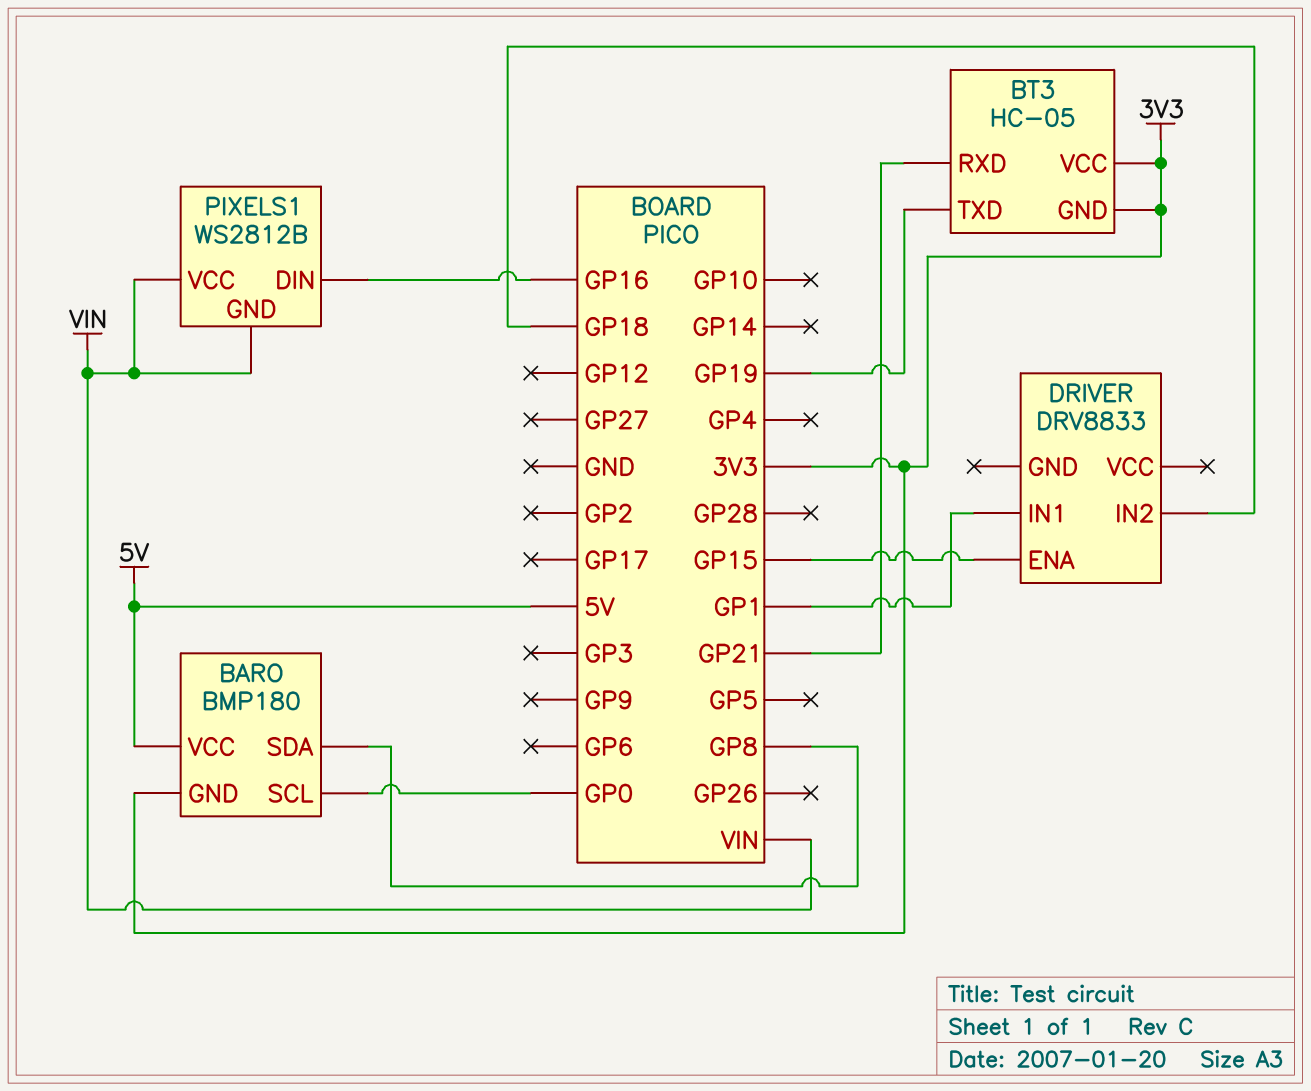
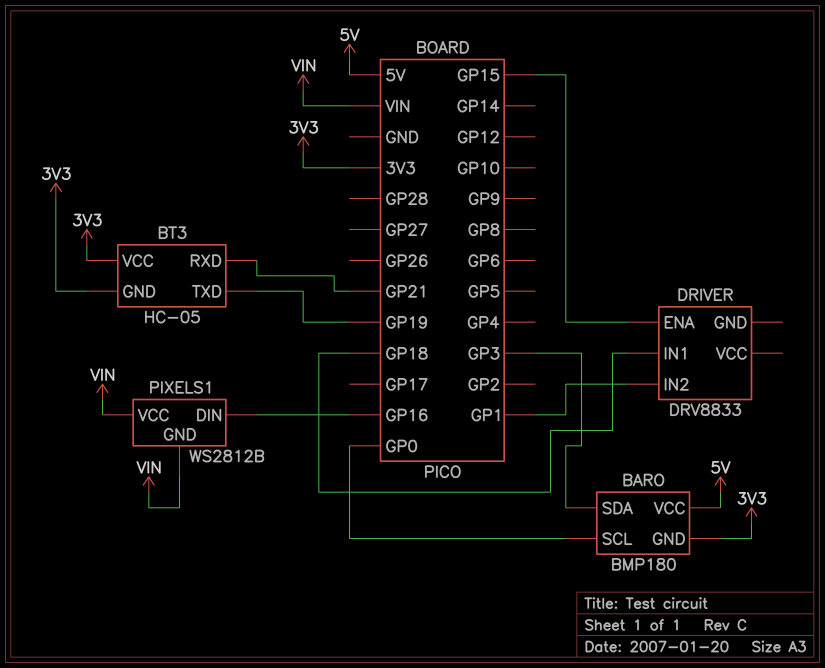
BARO pin SDA: GP8 -> GP3
DRIVER pin IN1: GP1 -> GP18
DRIVER pin IN2: GP18 -> GP1

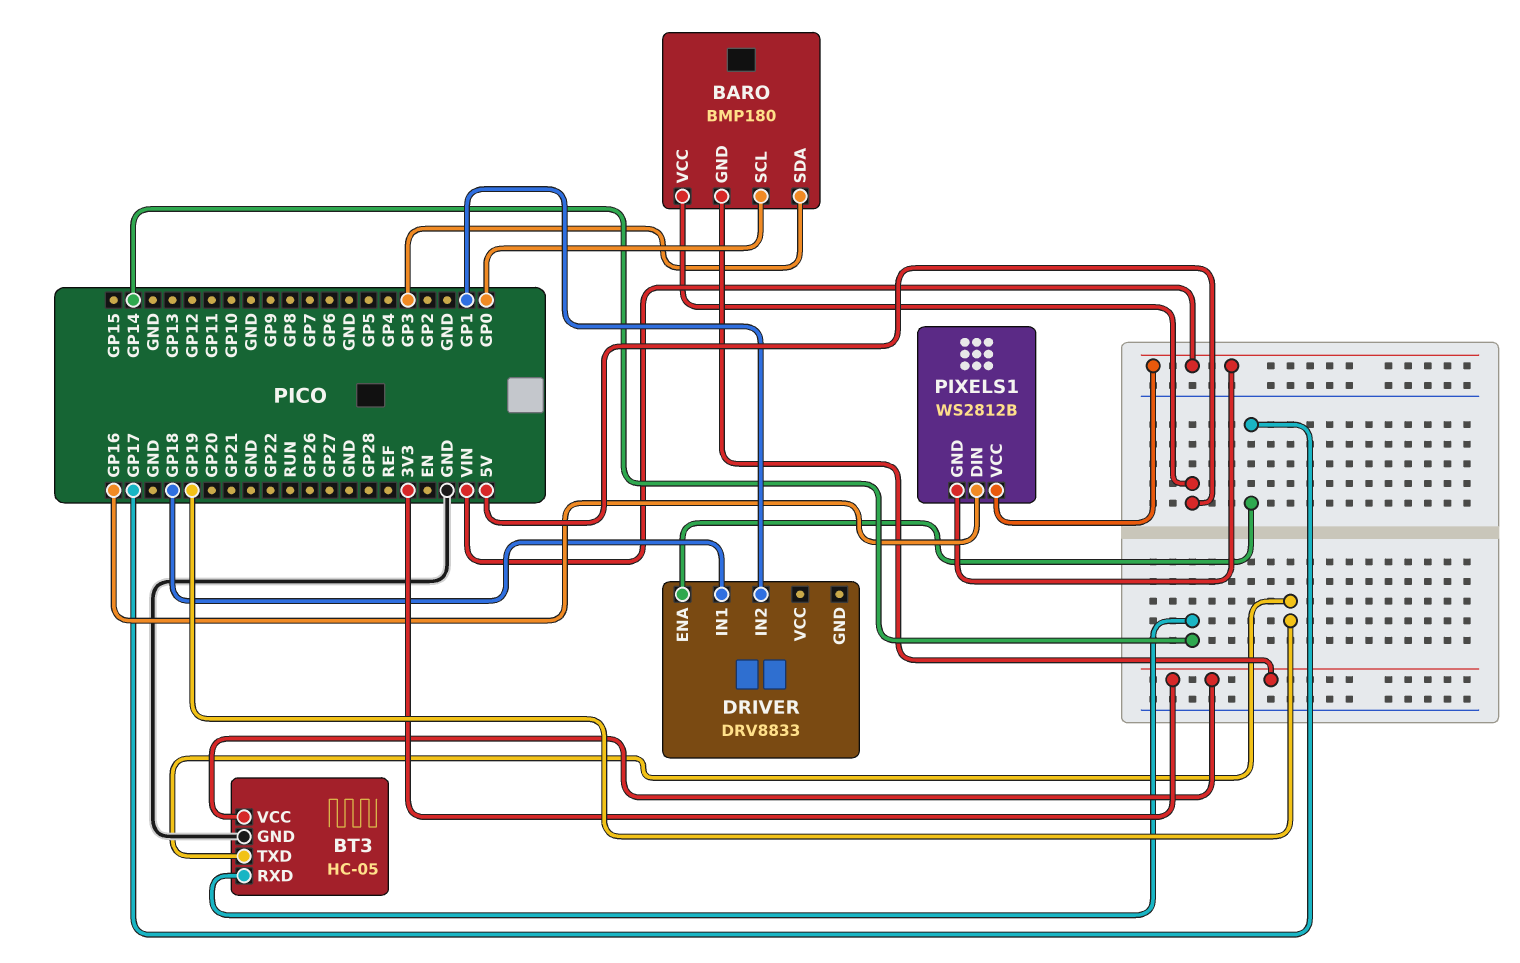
BT3 pin GND: 3V3 -> GND
BT3 pin RXD: GP21 -> GP14
DRIVER pin ENA: GP15 -> GP17

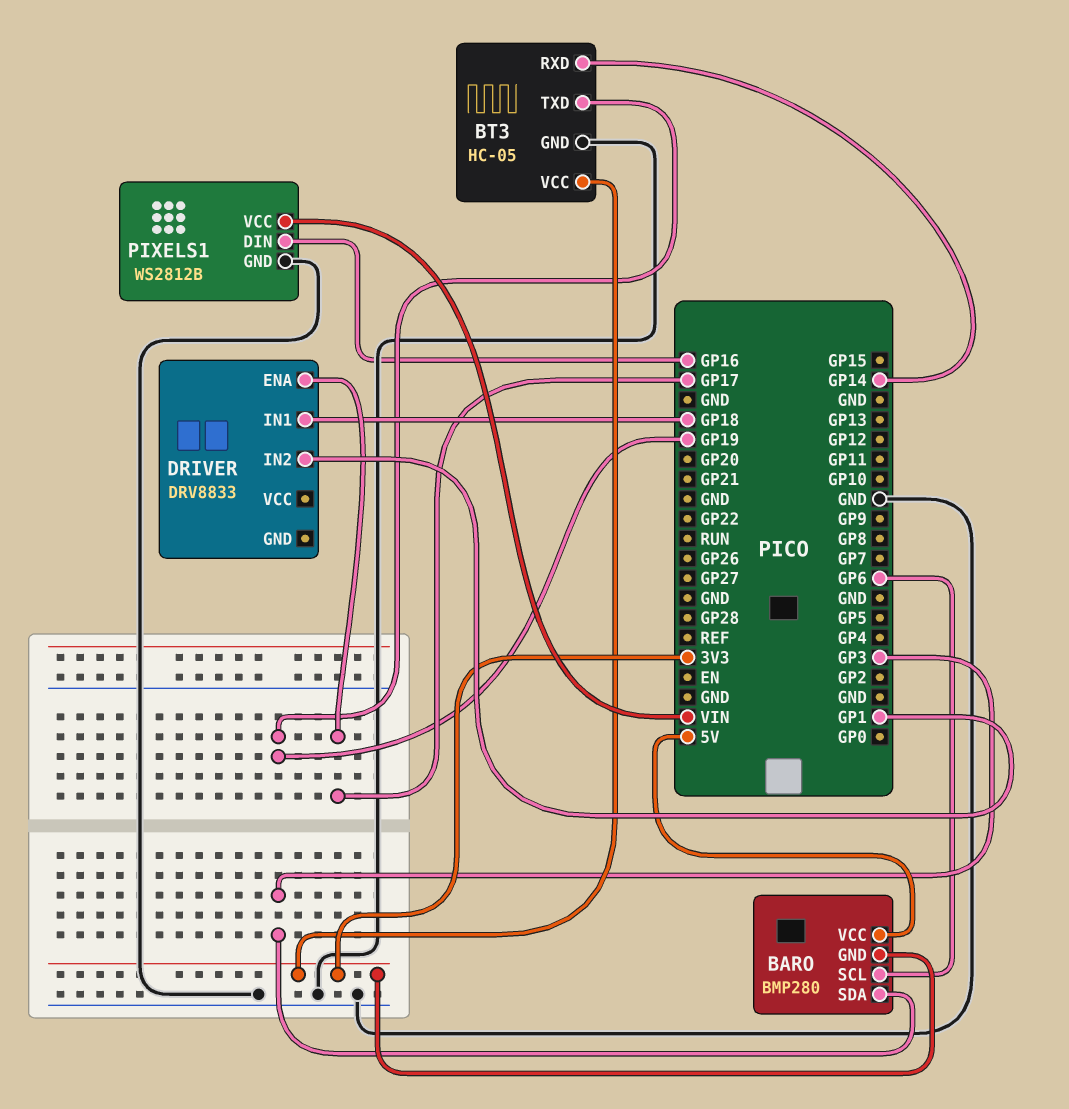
BARO: BMP180 -> BMP280
BARO pin SCL: GP0 -> GP6
PIXELS1 pin GND: VIN -> GND

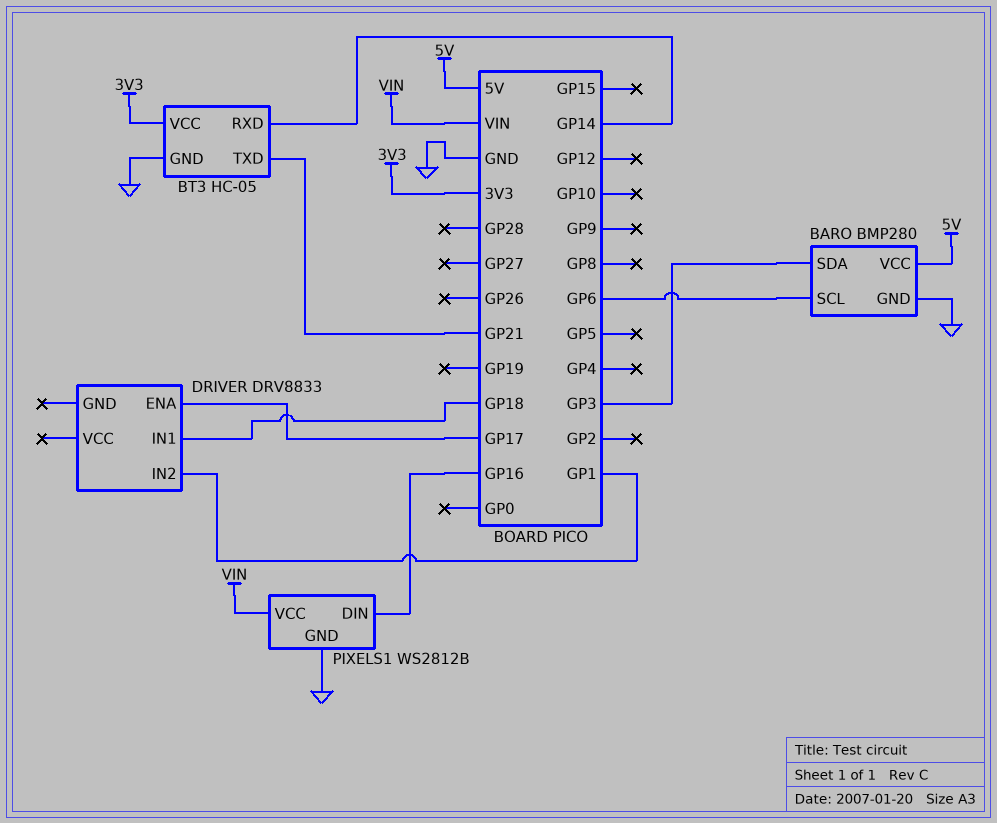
BARO pin GND: 3V3 -> GND
BT3 pin TXD: GP19 -> GP21

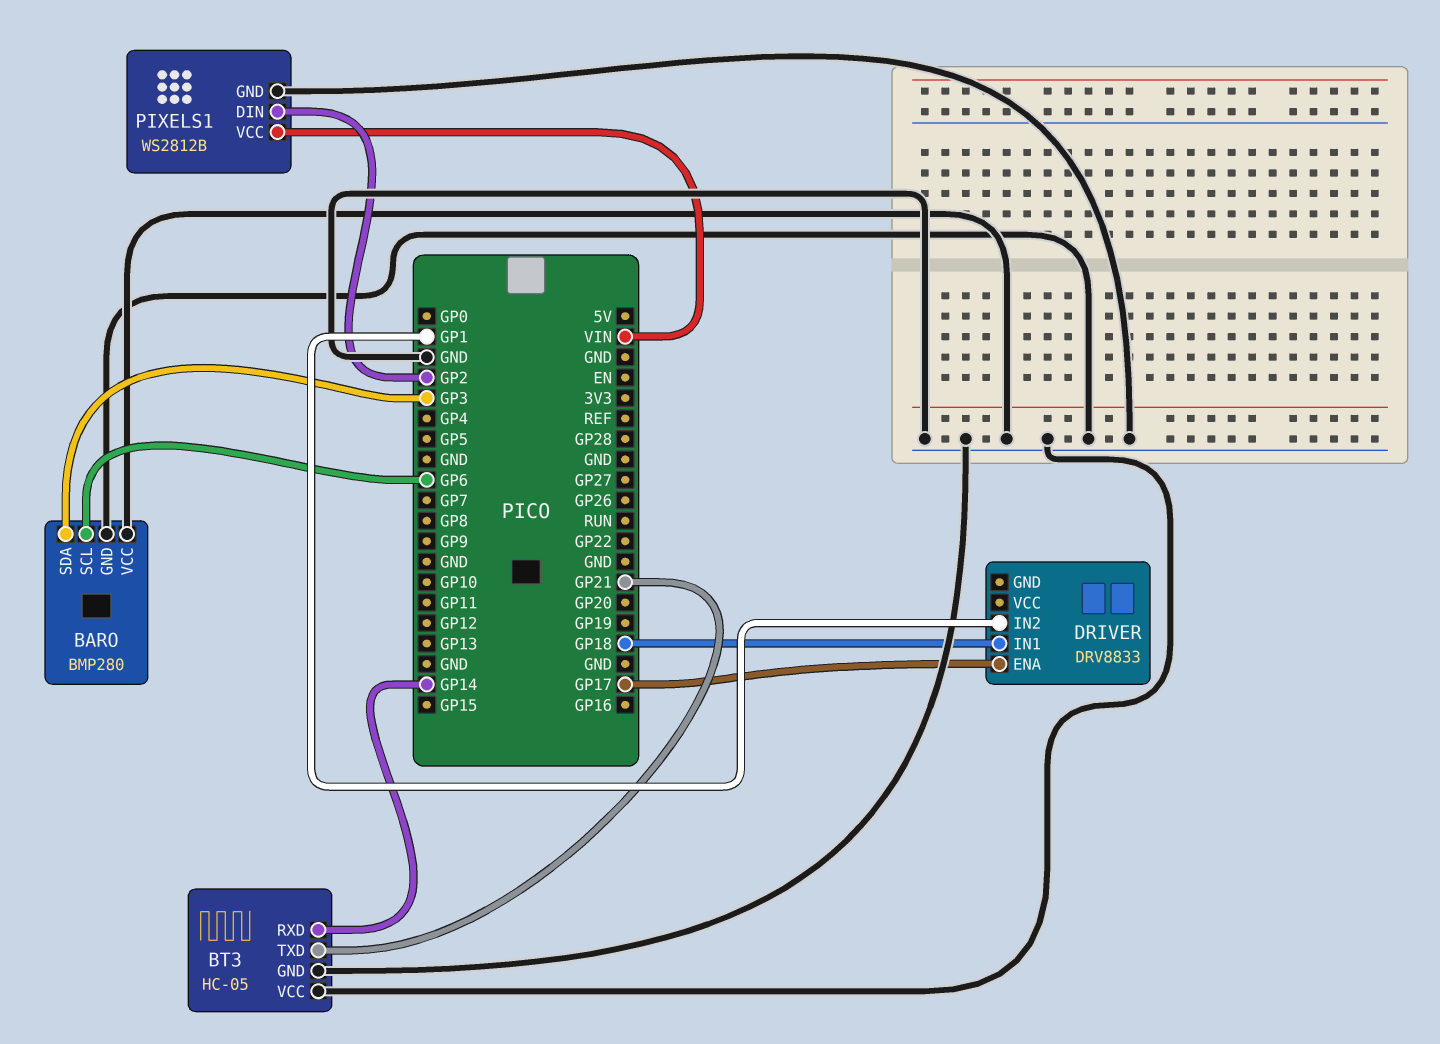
BARO pin VCC: 5V -> GND
BT3 pin VCC: 3V3 -> GND
PIXELS1 pin DIN: GP16 -> GP2

